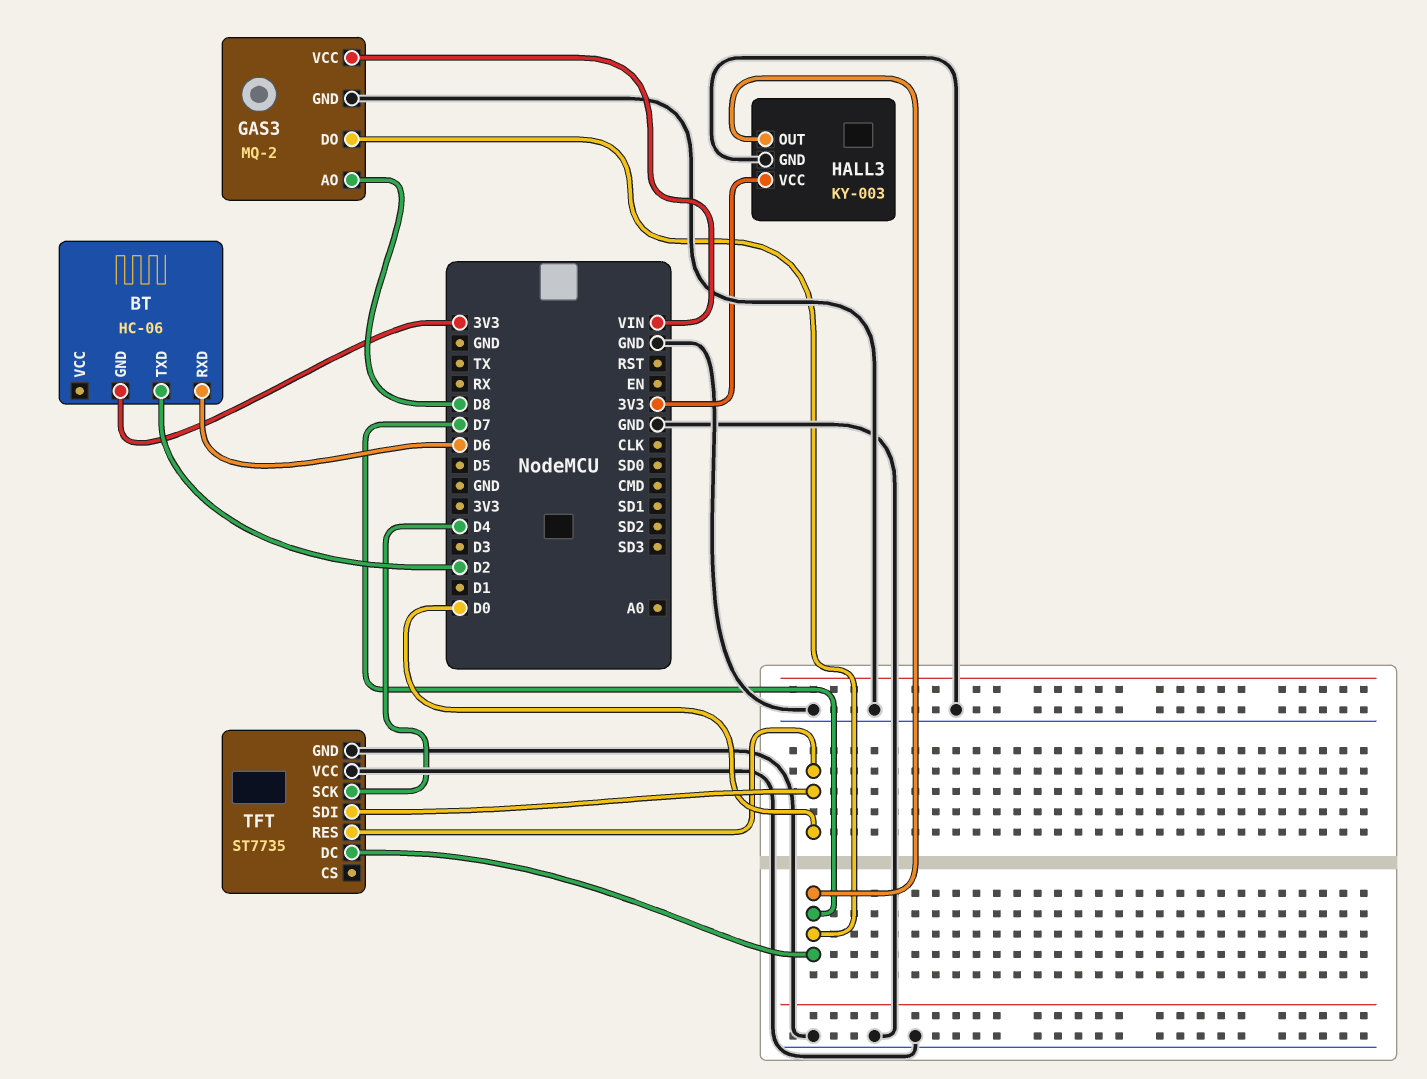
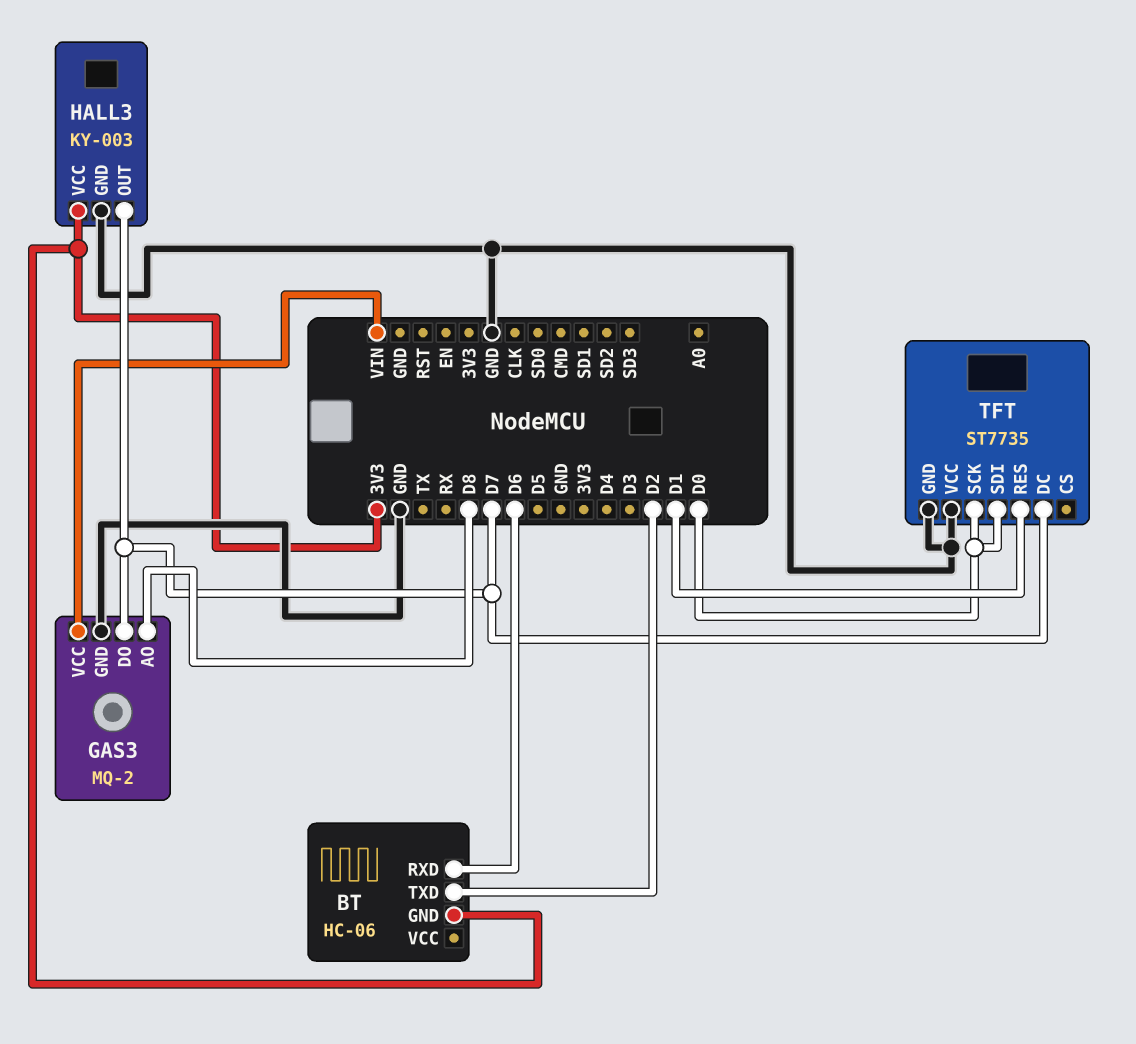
TFT pin RES: D0 -> D1
TFT pin SCK: D4 -> D0

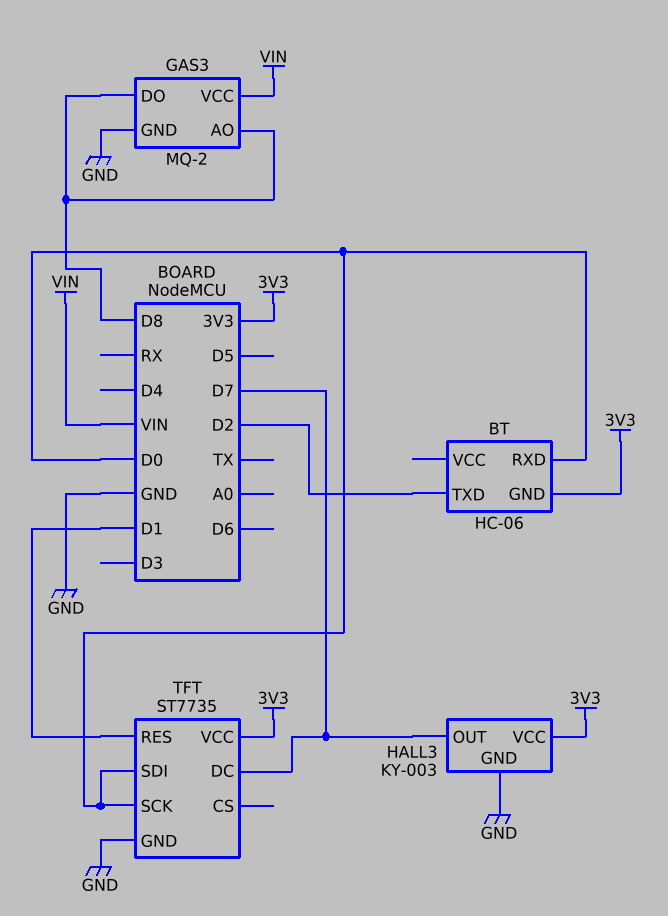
BT pin RXD: D6 -> D0
GAS3 pin DO: D7 -> D8
TFT pin VCC: GND -> 3V3

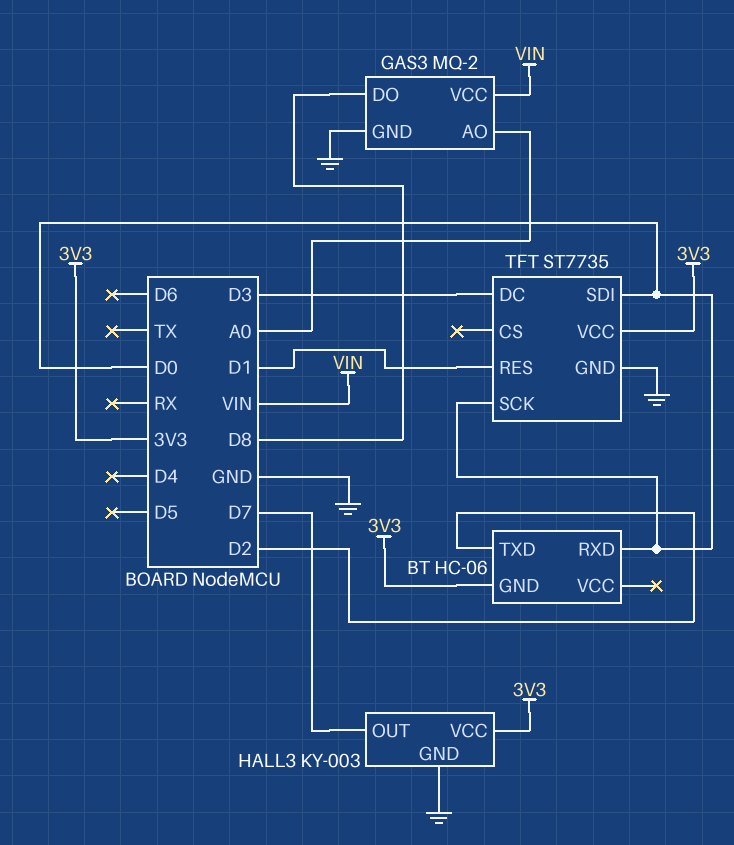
GAS3 pin AO: D8 -> A0
TFT pin DC: D7 -> D3

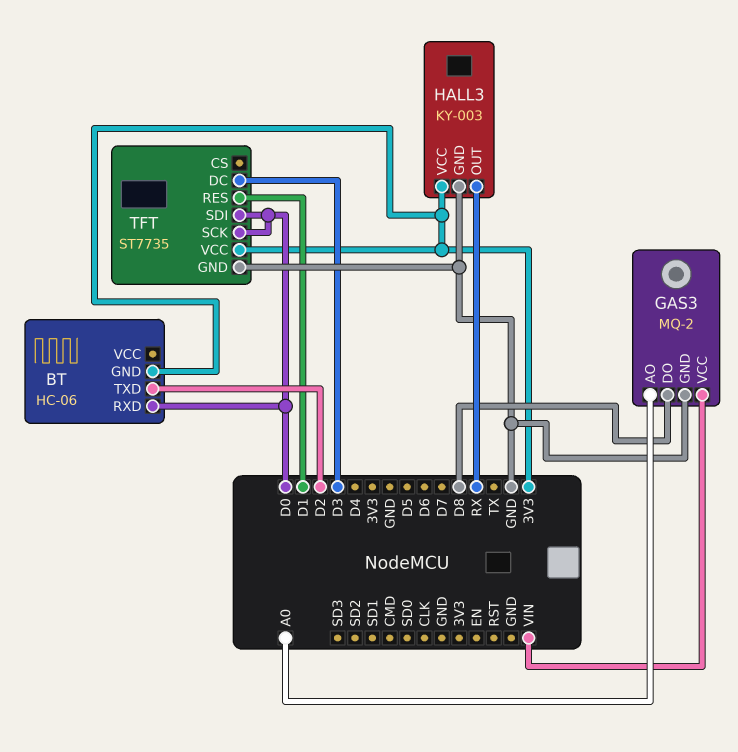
HALL3 pin OUT: D7 -> RX

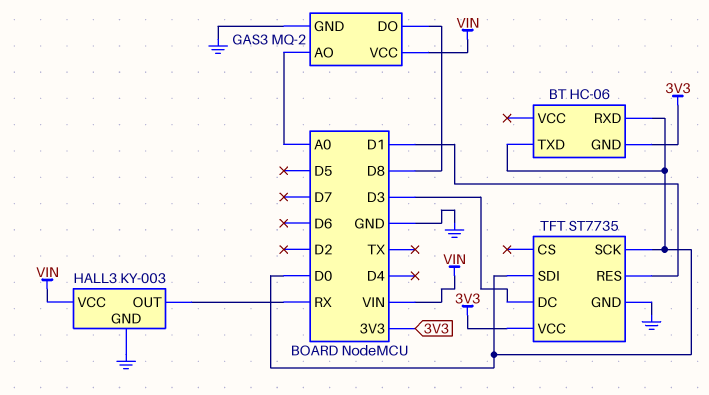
BT pin TXD: D2 -> D0
HALL3 pin VCC: 3V3 -> VIN

